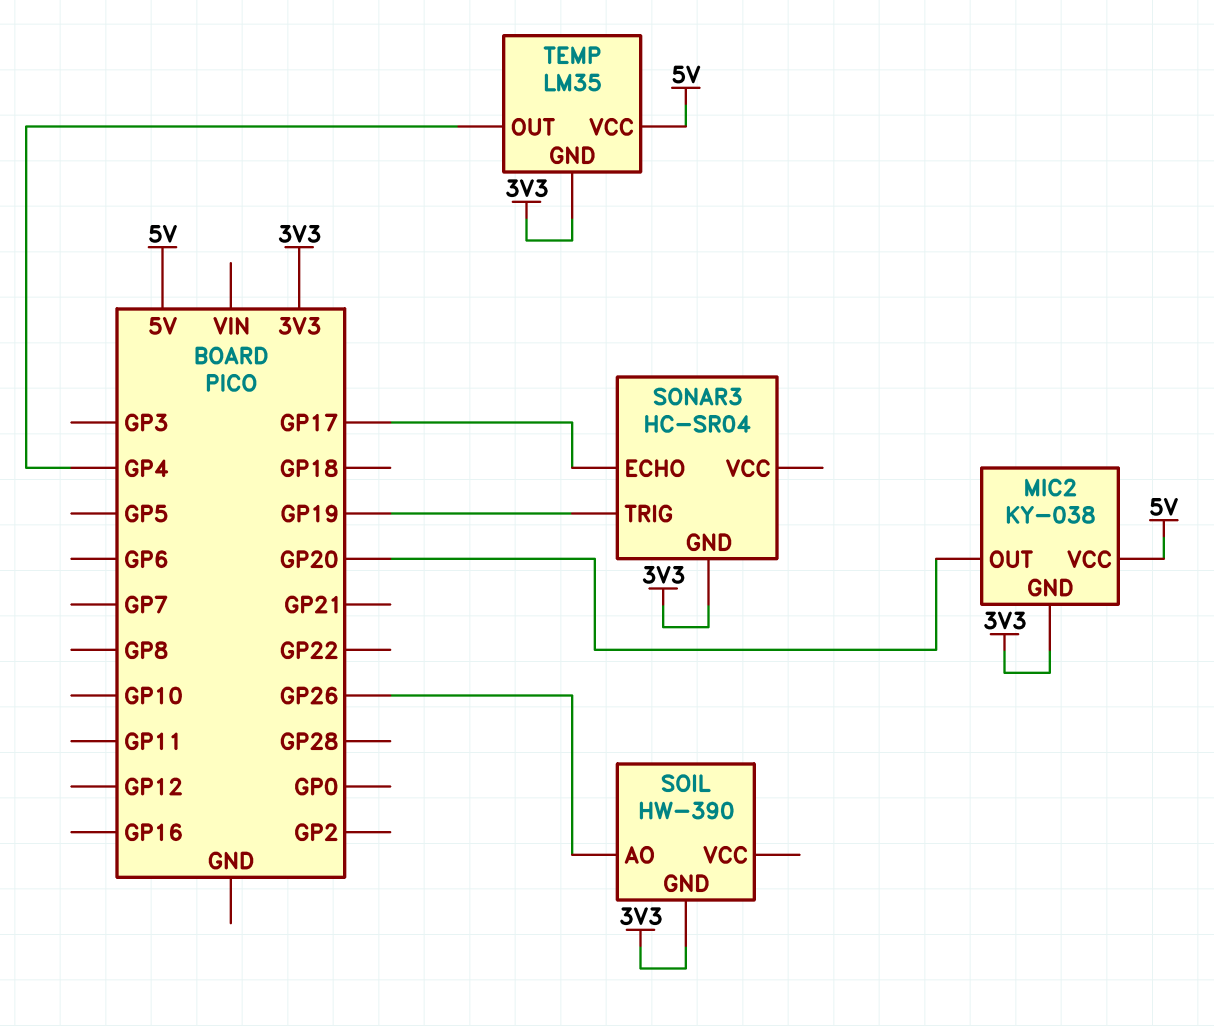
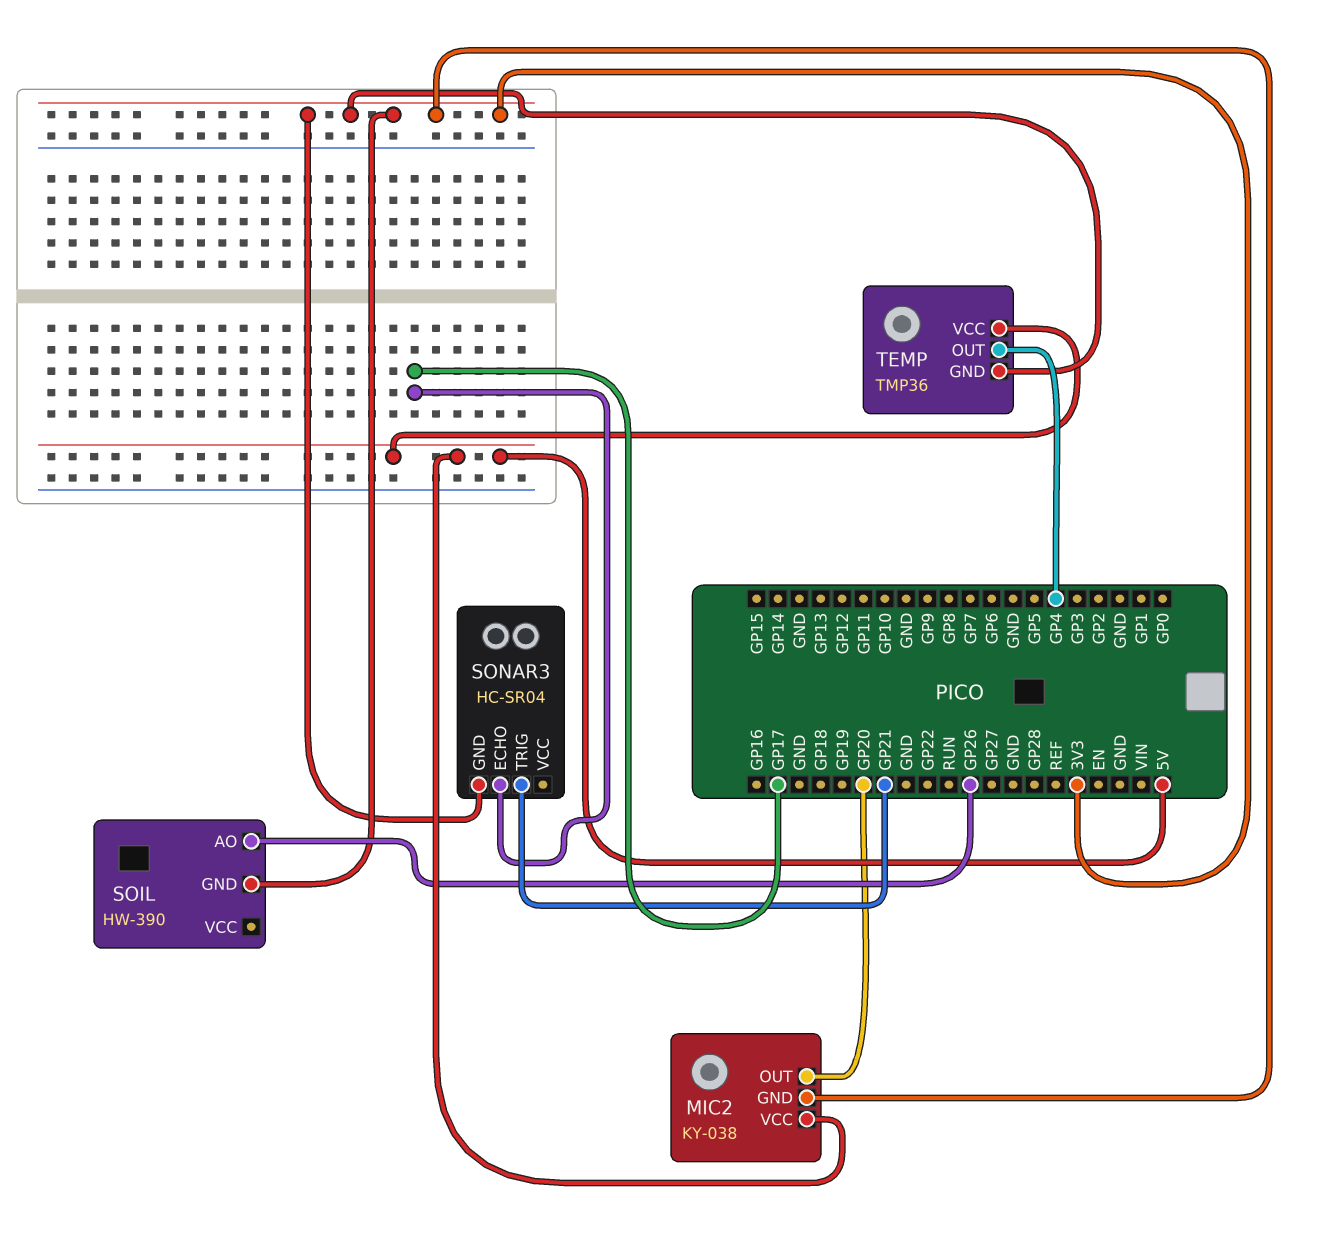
SONAR3 pin TRIG: GP19 -> GP21
TEMP: LM35 -> TMP36

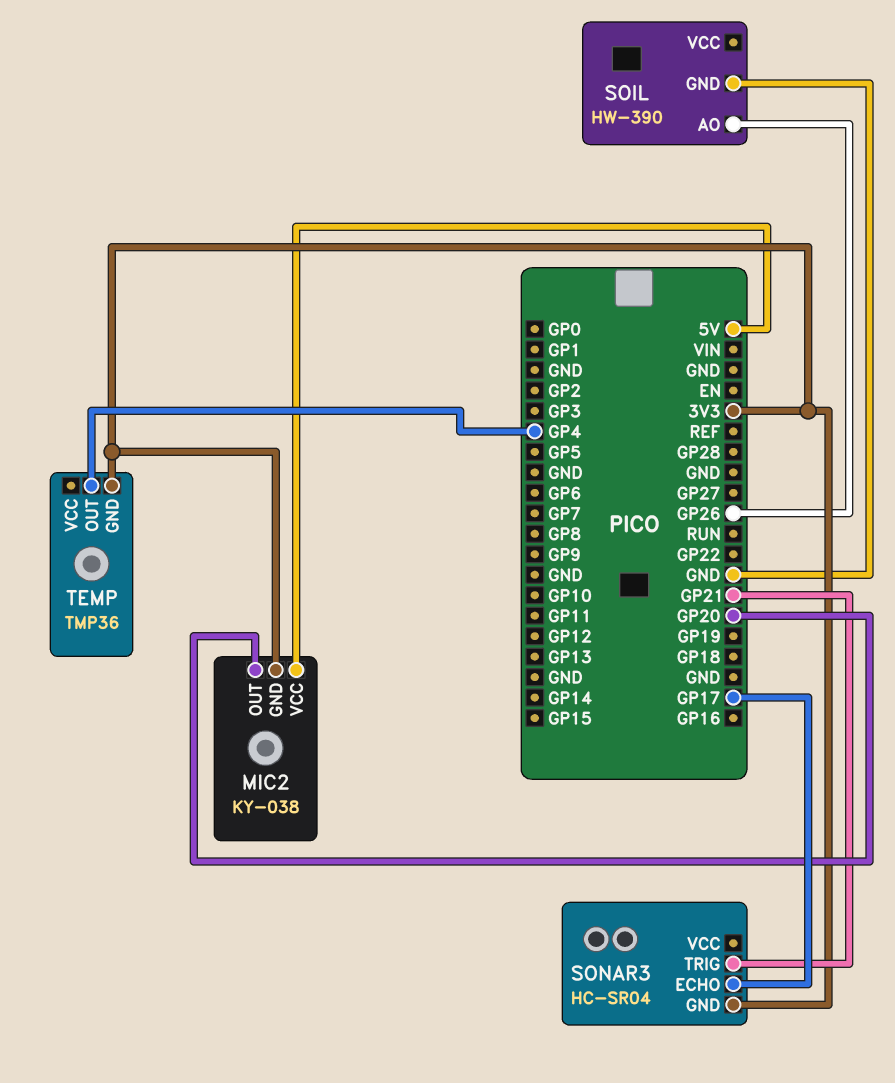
SOIL pin GND: 3V3 -> GND
TEMP pin VCC: 5V -> none

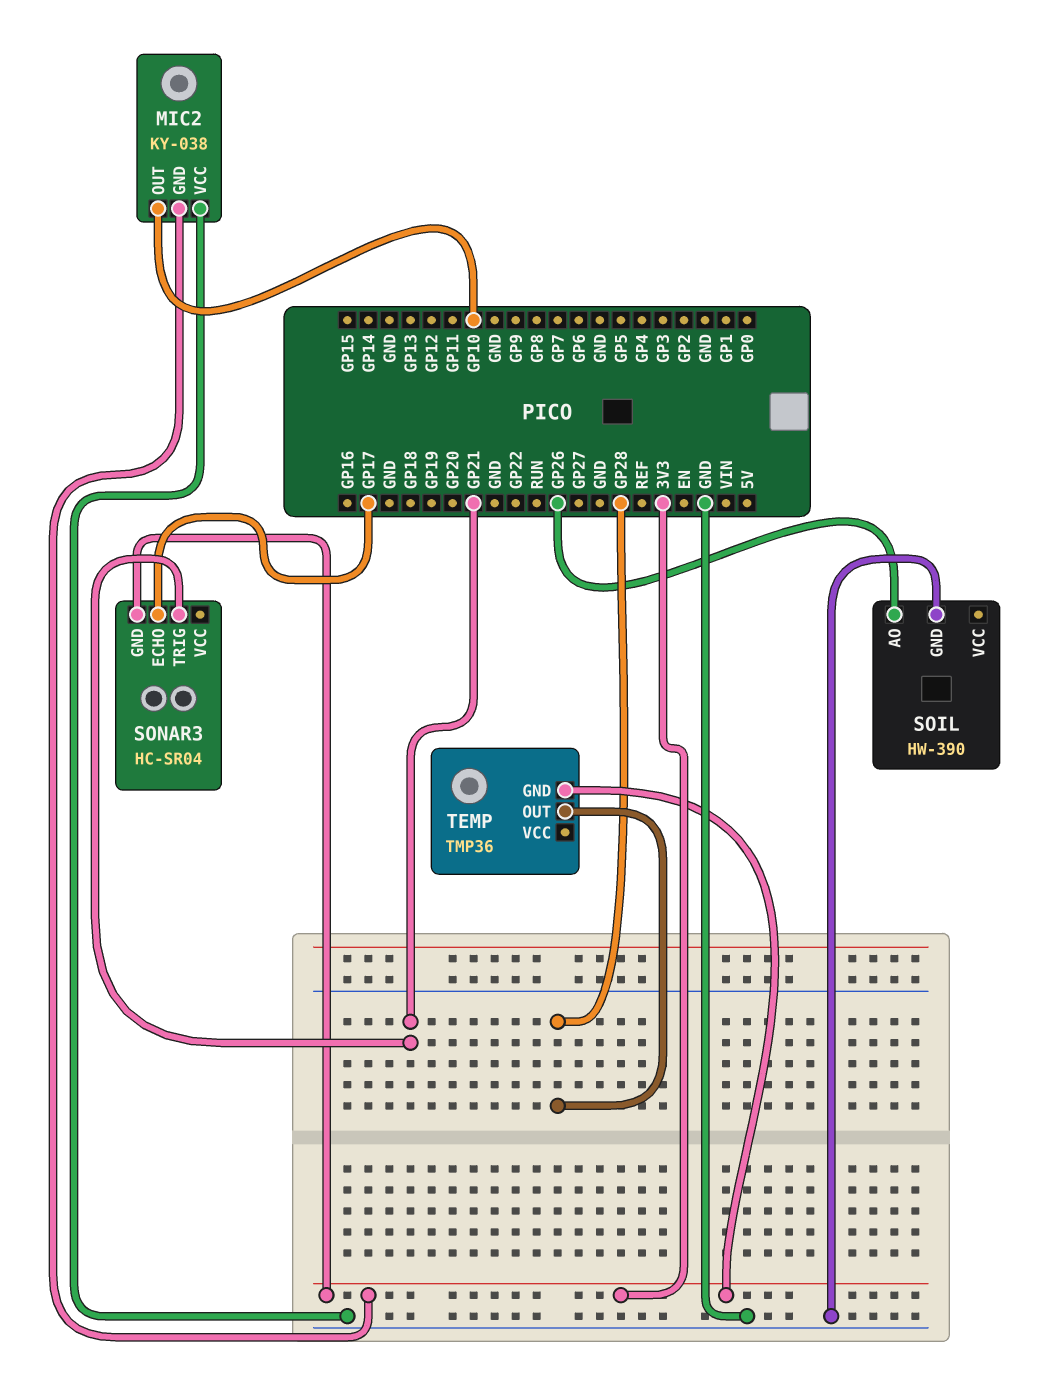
MIC2 pin OUT: GP20 -> GP10
MIC2 pin VCC: 5V -> GND
TEMP pin OUT: GP4 -> GP28

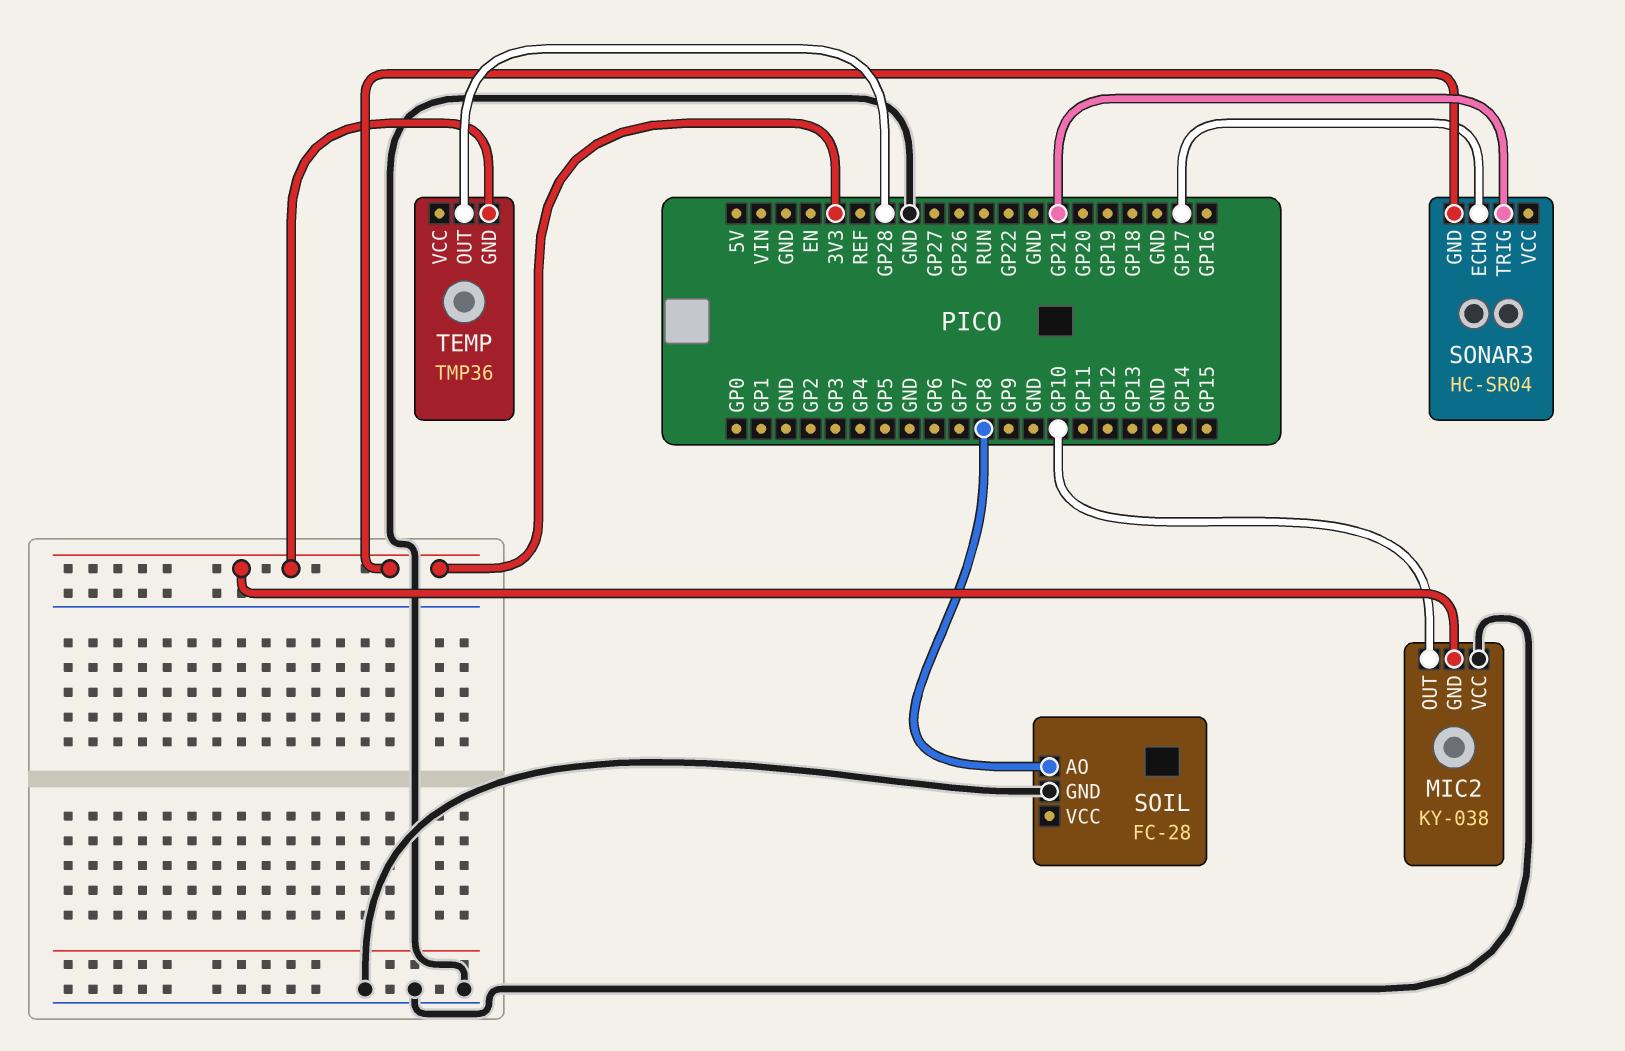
SOIL: HW-390 -> FC-28
SOIL pin AO: GP26 -> GP8

